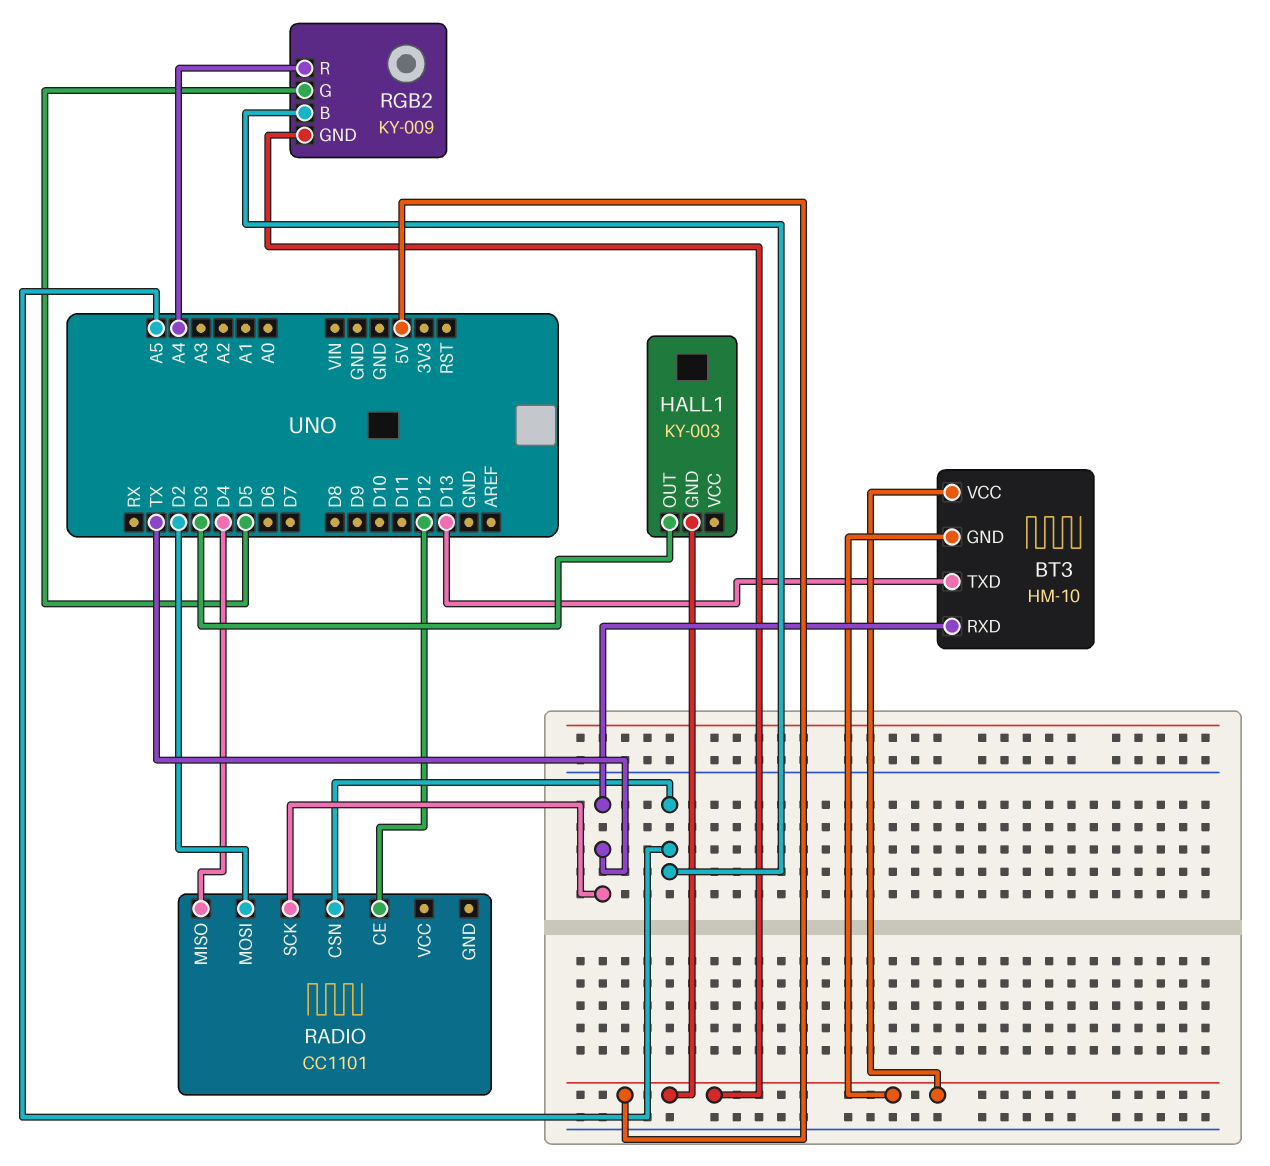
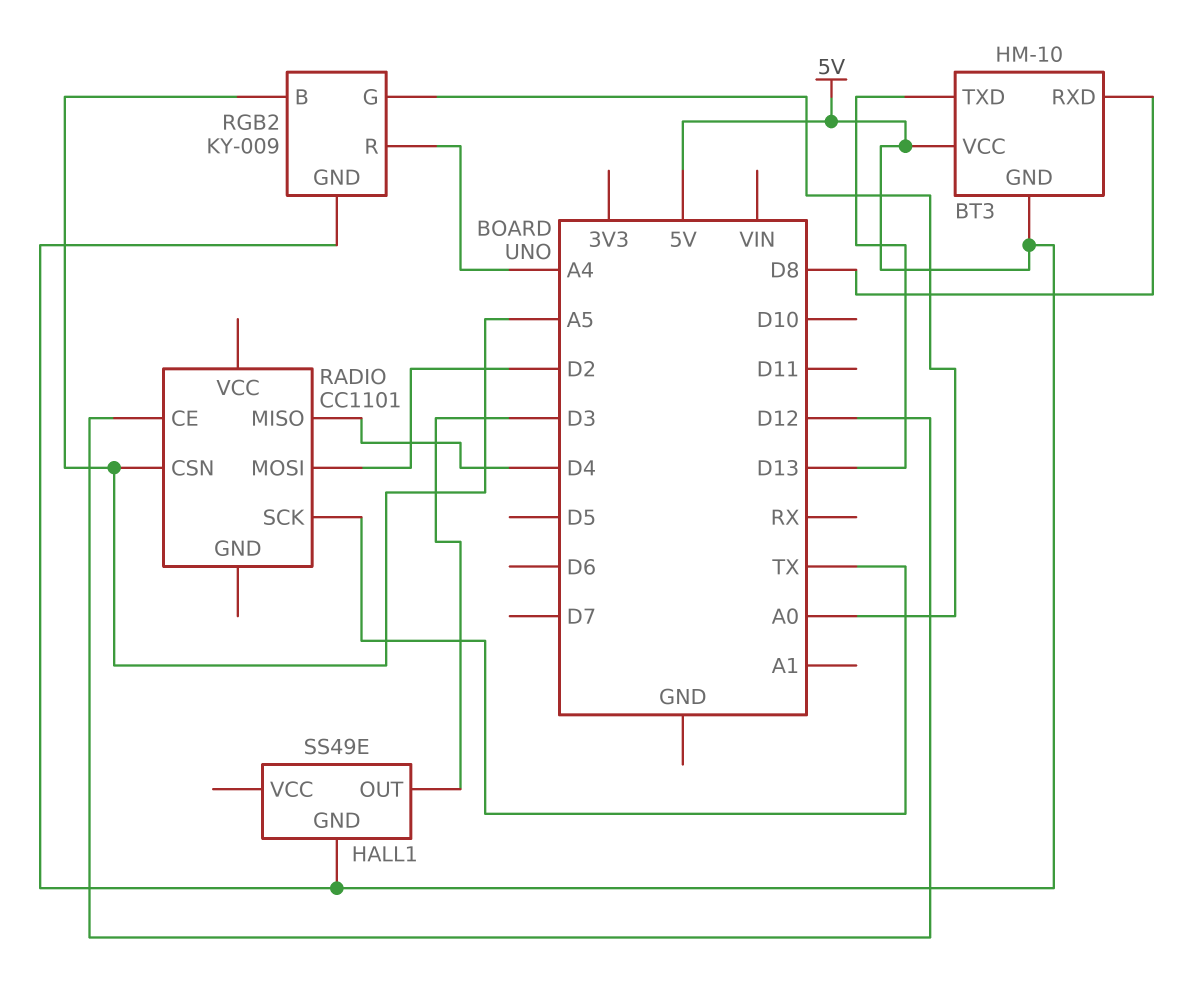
BT3 pin RXD: TX -> D8
HALL1: KY-003 -> SS49E
RGB2 pin G: D5 -> A0

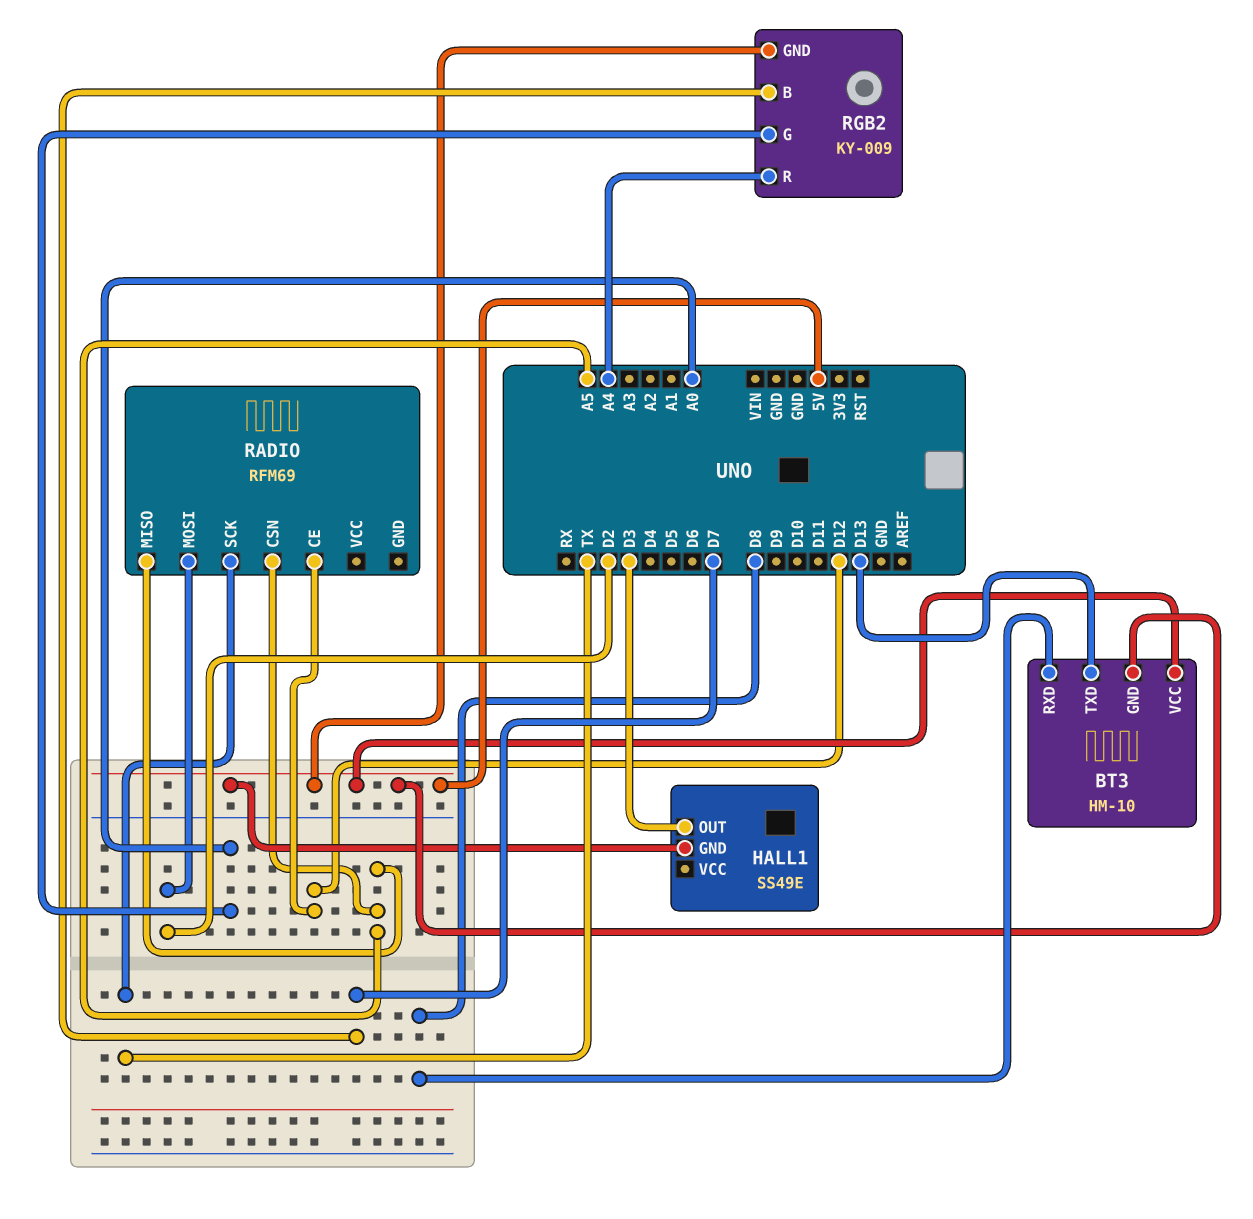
RADIO: CC1101 -> RFM69
RADIO pin MISO: D4 -> A5
RGB2 pin B: A5 -> D7

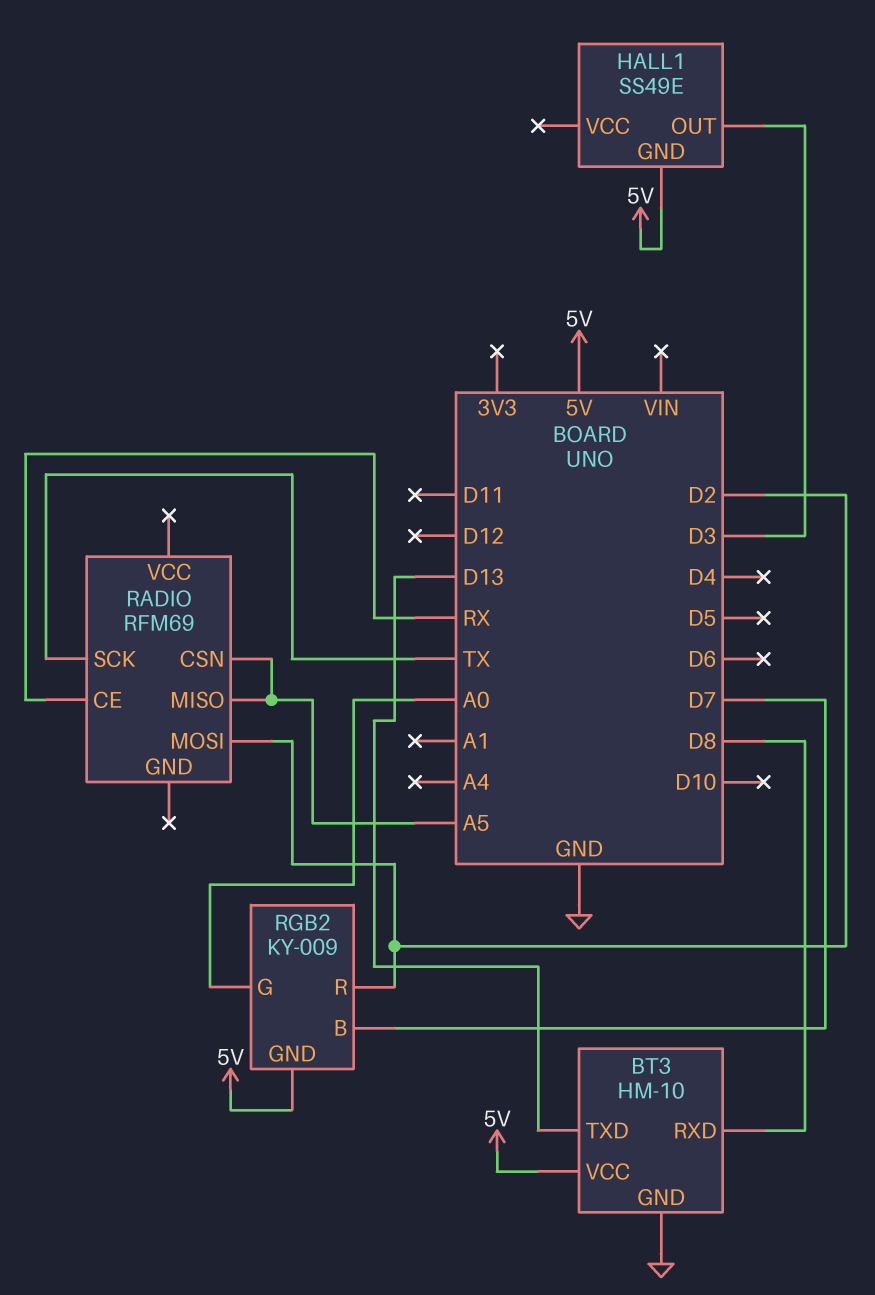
BT3 pin GND: 5V -> GND
RADIO pin CE: D12 -> RX
RGB2 pin R: A4 -> D2

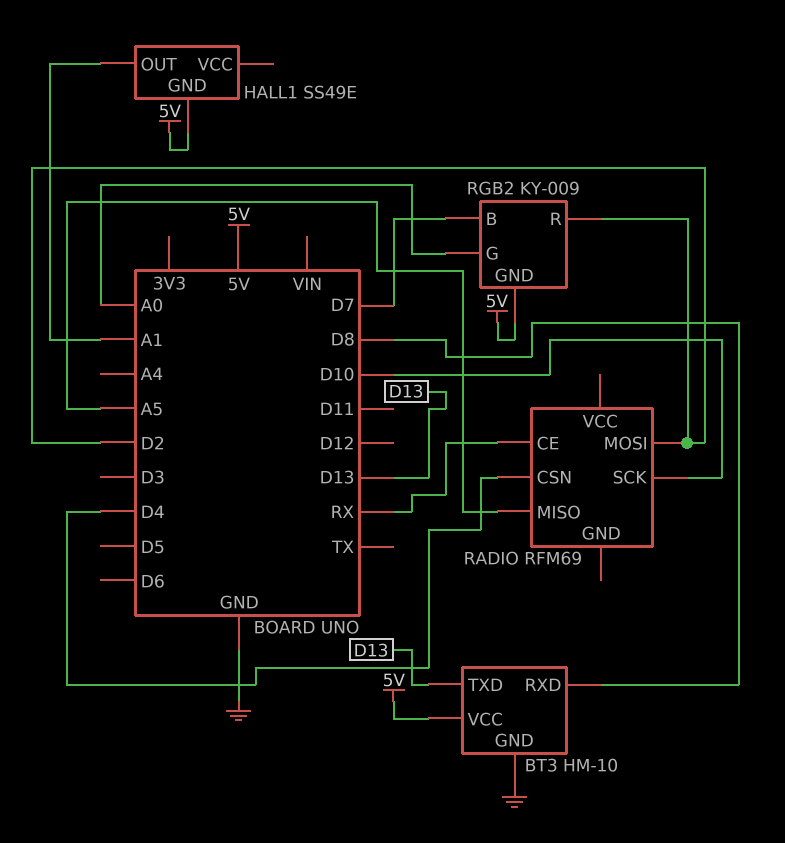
HALL1 pin OUT: D3 -> A1
RADIO pin CSN: A5 -> D4
RADIO pin SCK: TX -> D10

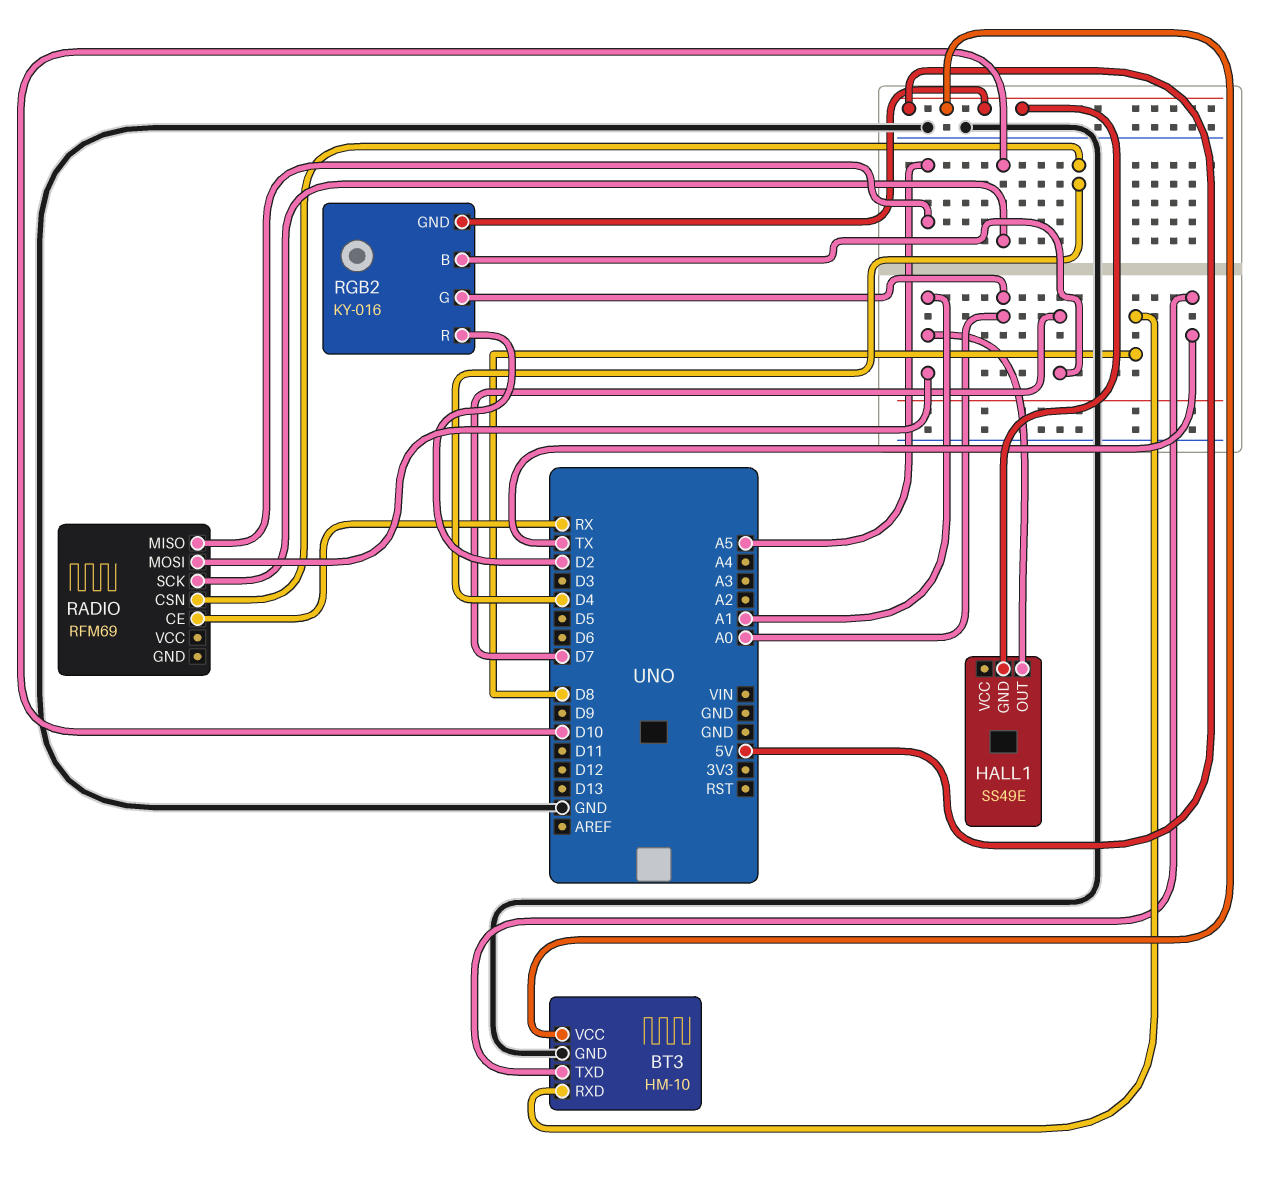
BT3 pin TXD: D13 -> TX
RADIO pin MOSI: D2 -> A1
RGB2: KY-009 -> KY-016

